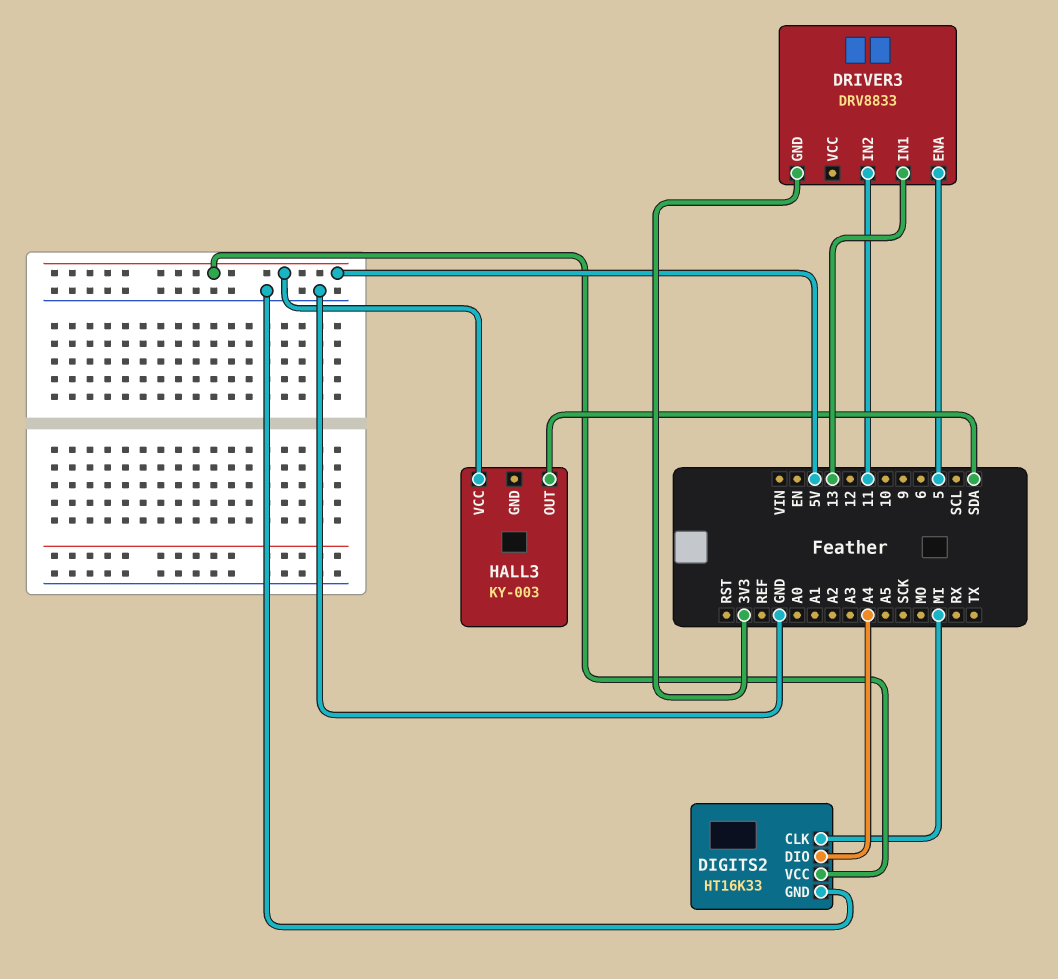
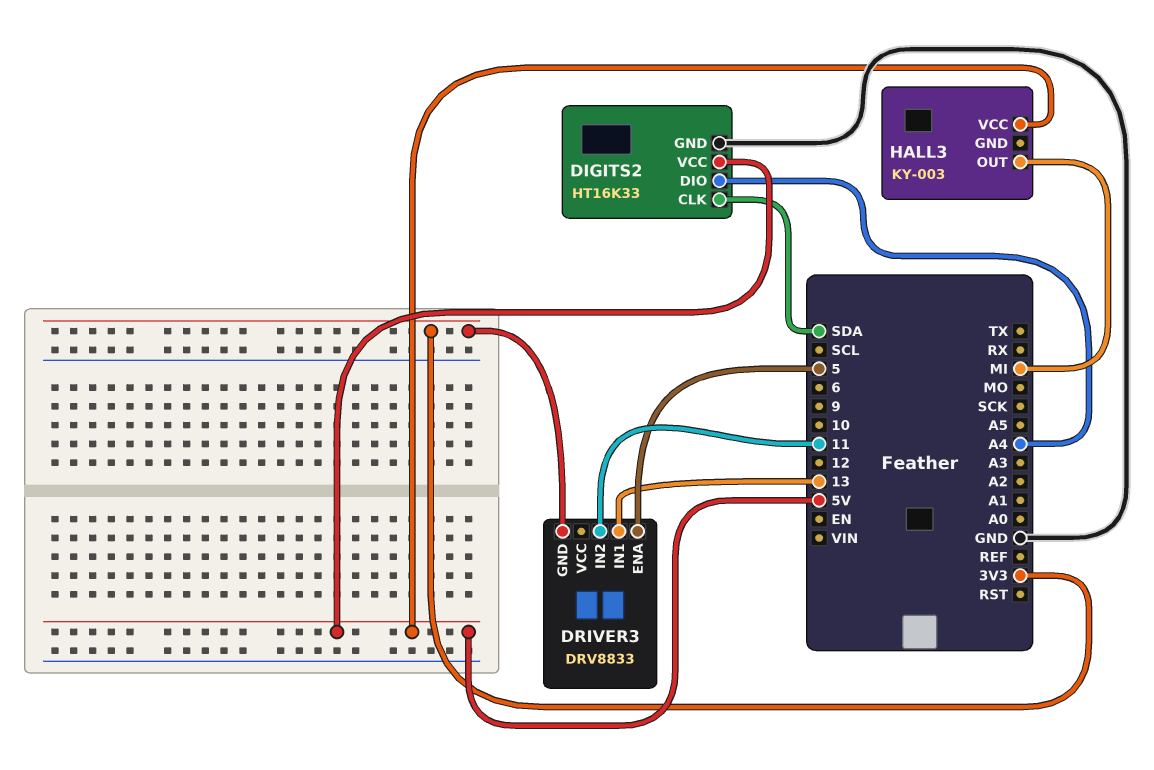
DIGITS2 pin CLK: MI -> SDA
HALL3 pin OUT: SDA -> MI

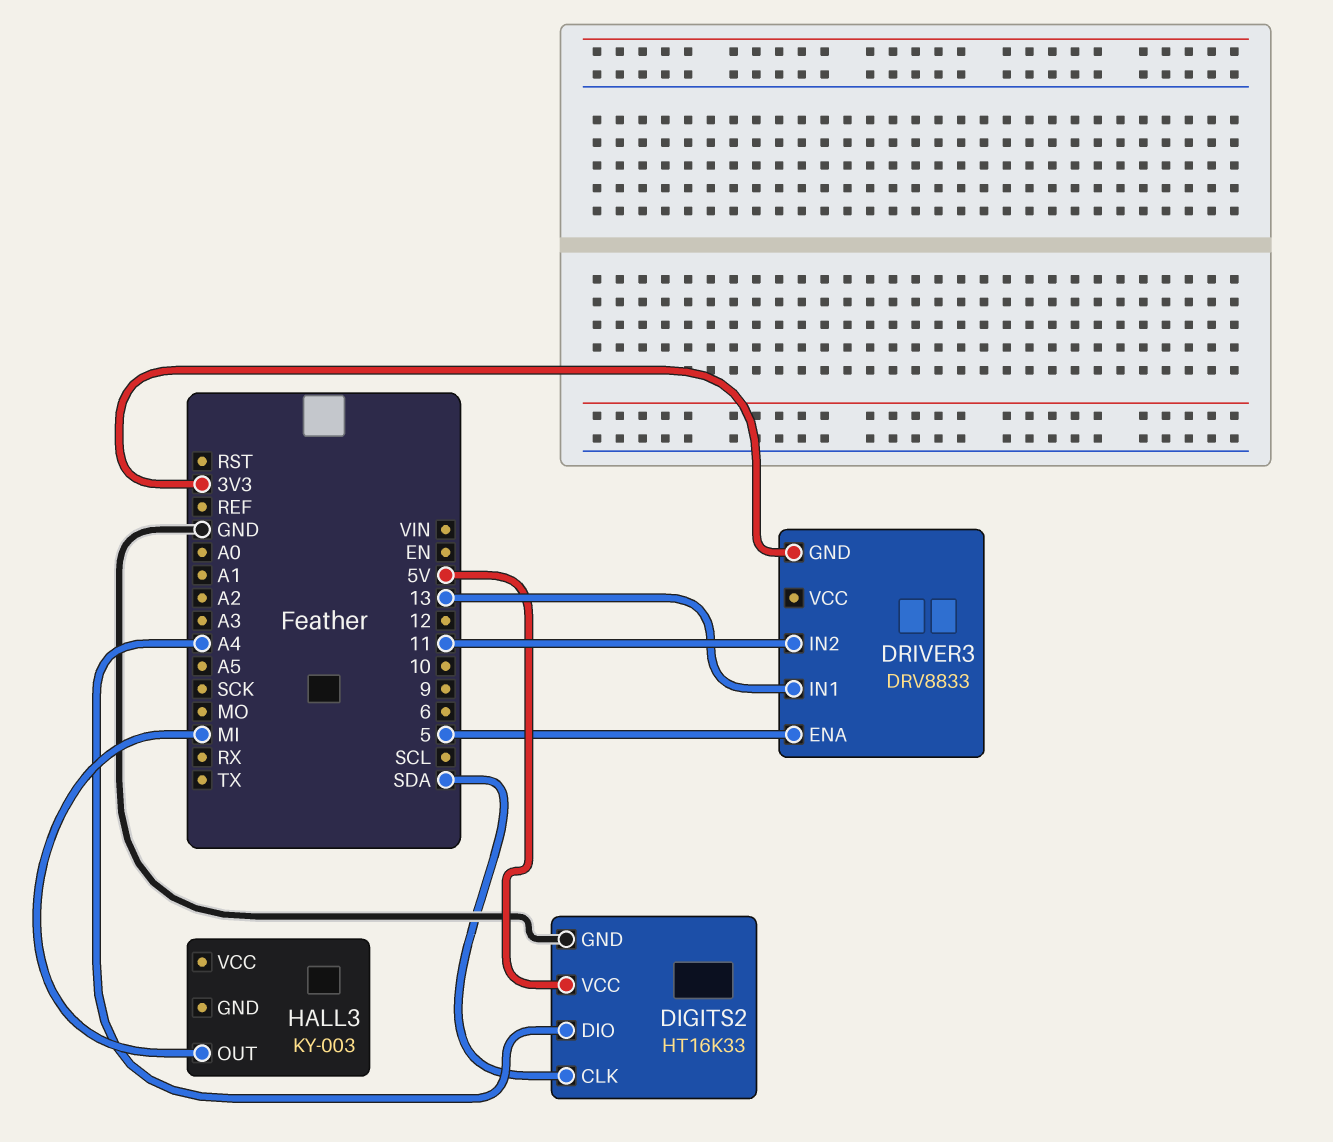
HALL3 pin VCC: 5V -> none

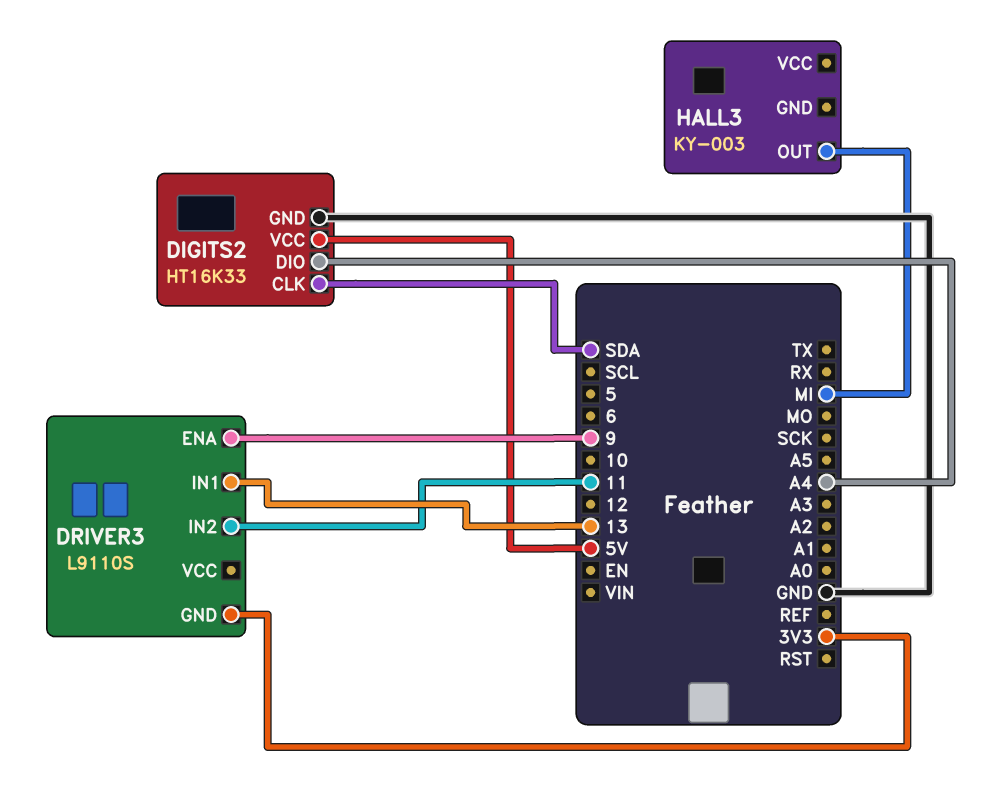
DRIVER3: DRV8833 -> L9110S
DRIVER3 pin ENA: 5 -> 9

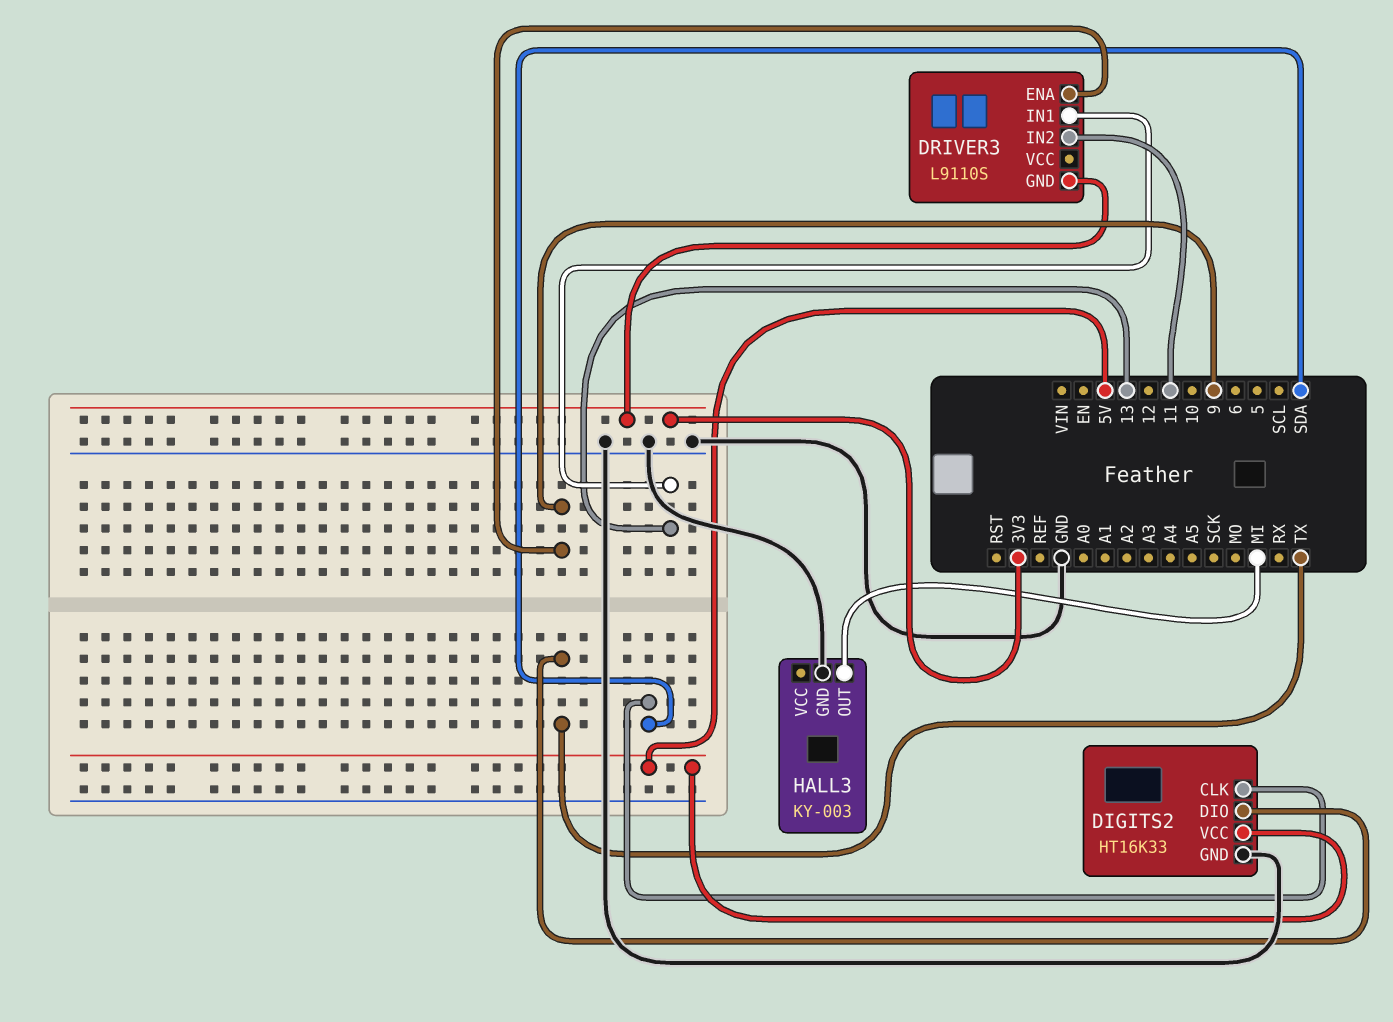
DIGITS2 pin DIO: A4 -> TX
HALL3 pin GND: none -> GND

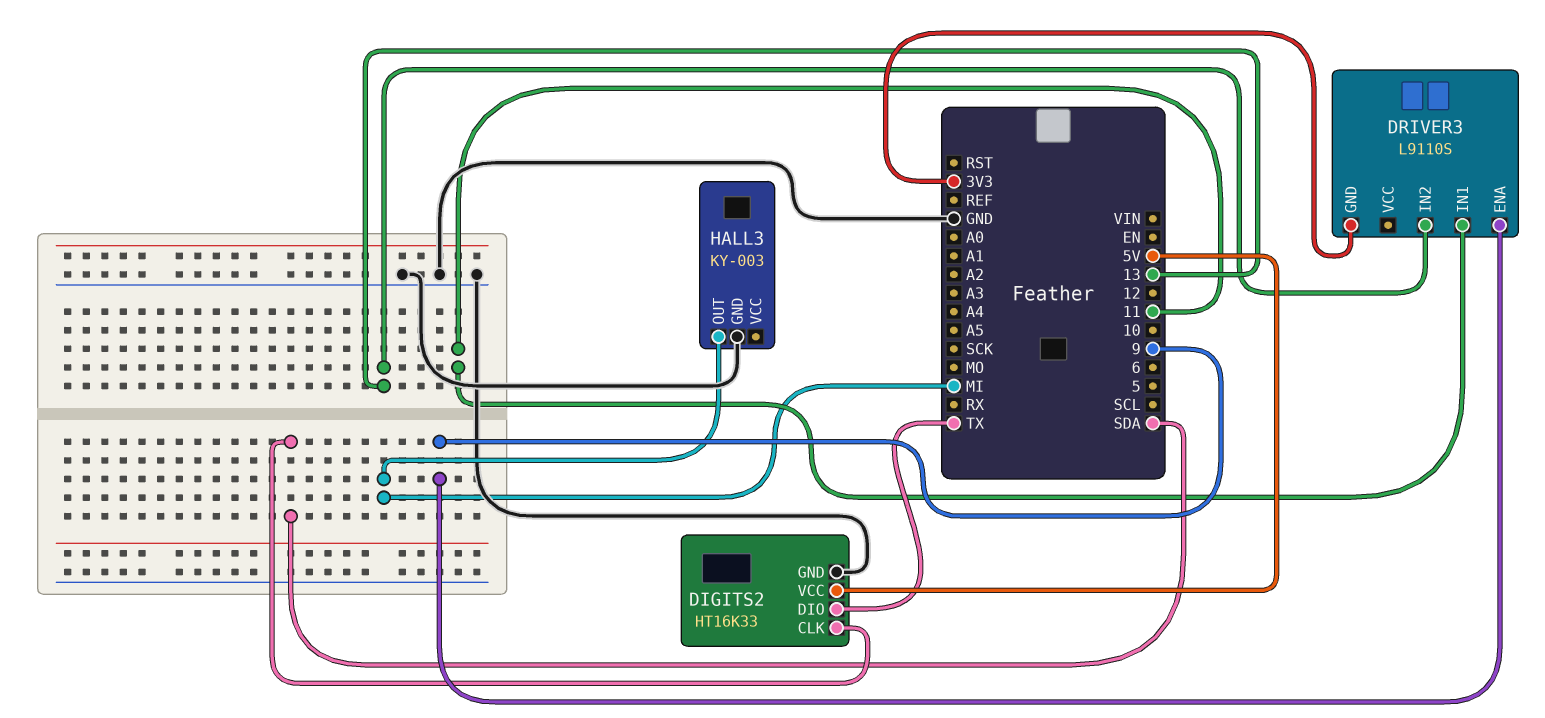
DRIVER3 pin IN1: 13 -> 11
DRIVER3 pin IN2: 11 -> 13

